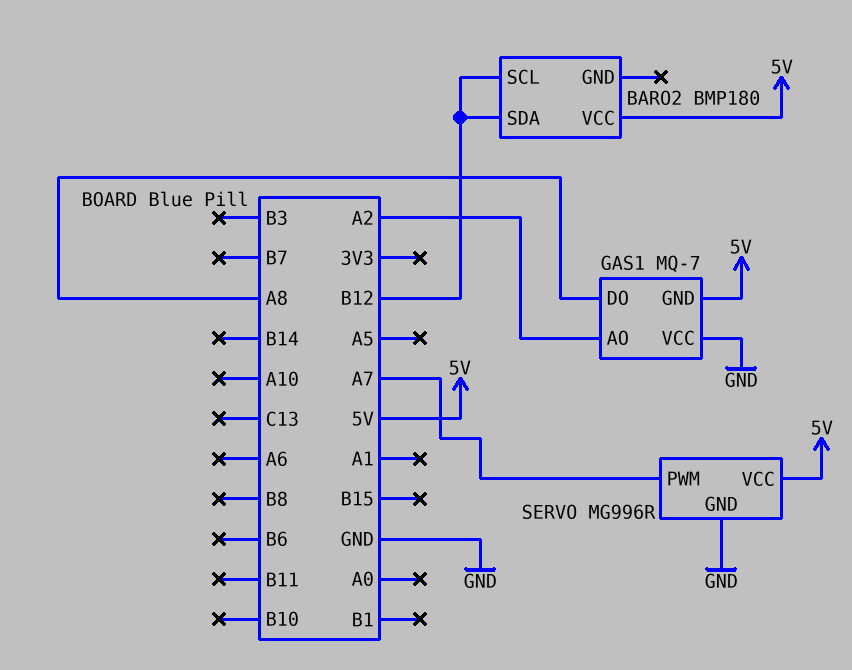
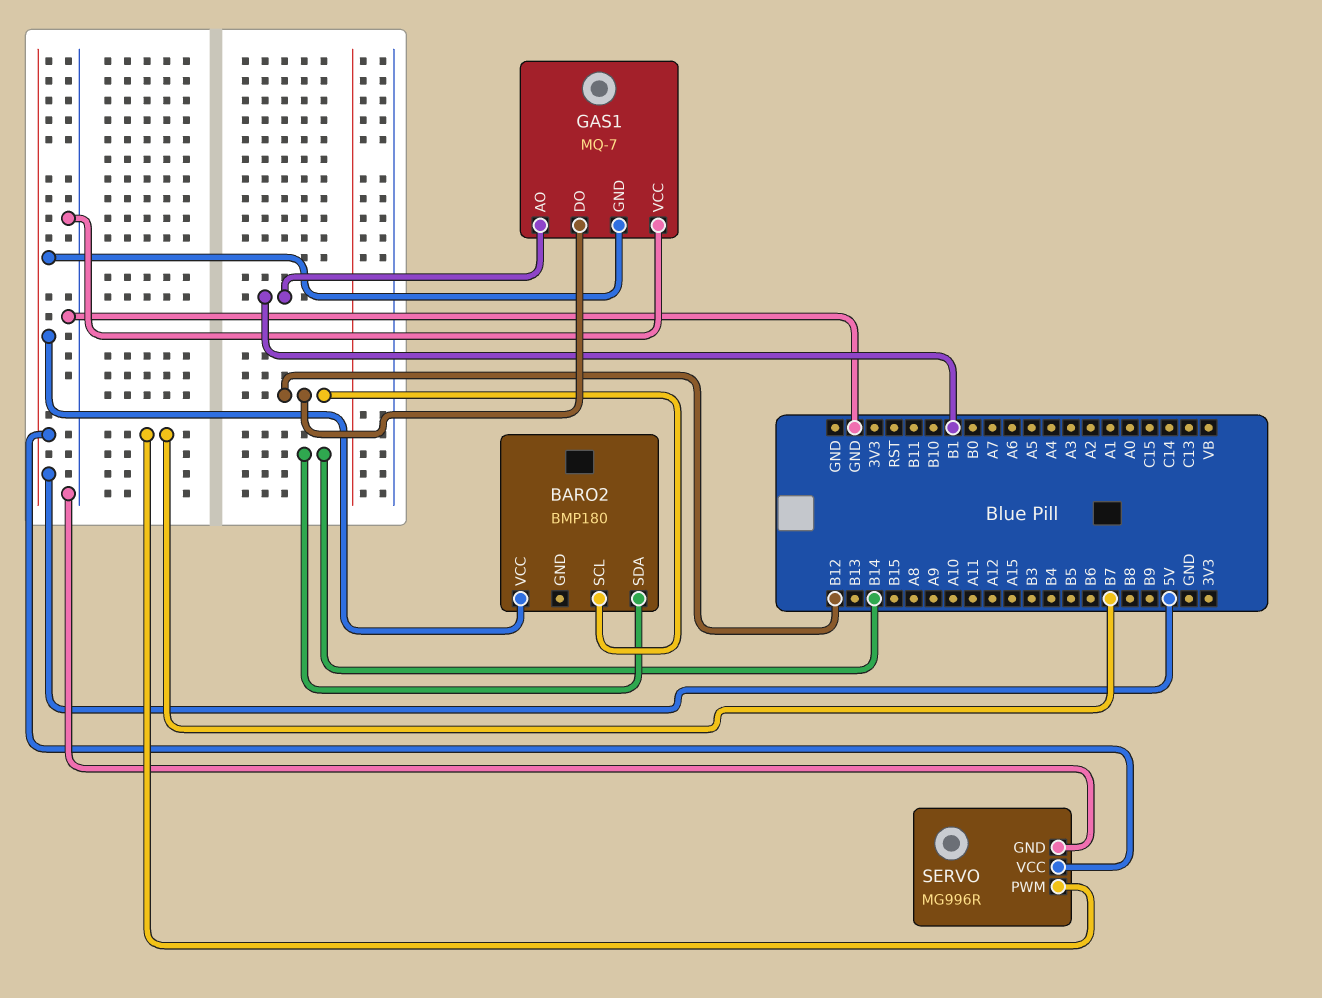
BARO2 pin SDA: B12 -> B14
GAS1 pin AO: A2 -> B1
GAS1 pin DO: A8 -> B12
SERVO pin PWM: A7 -> B7

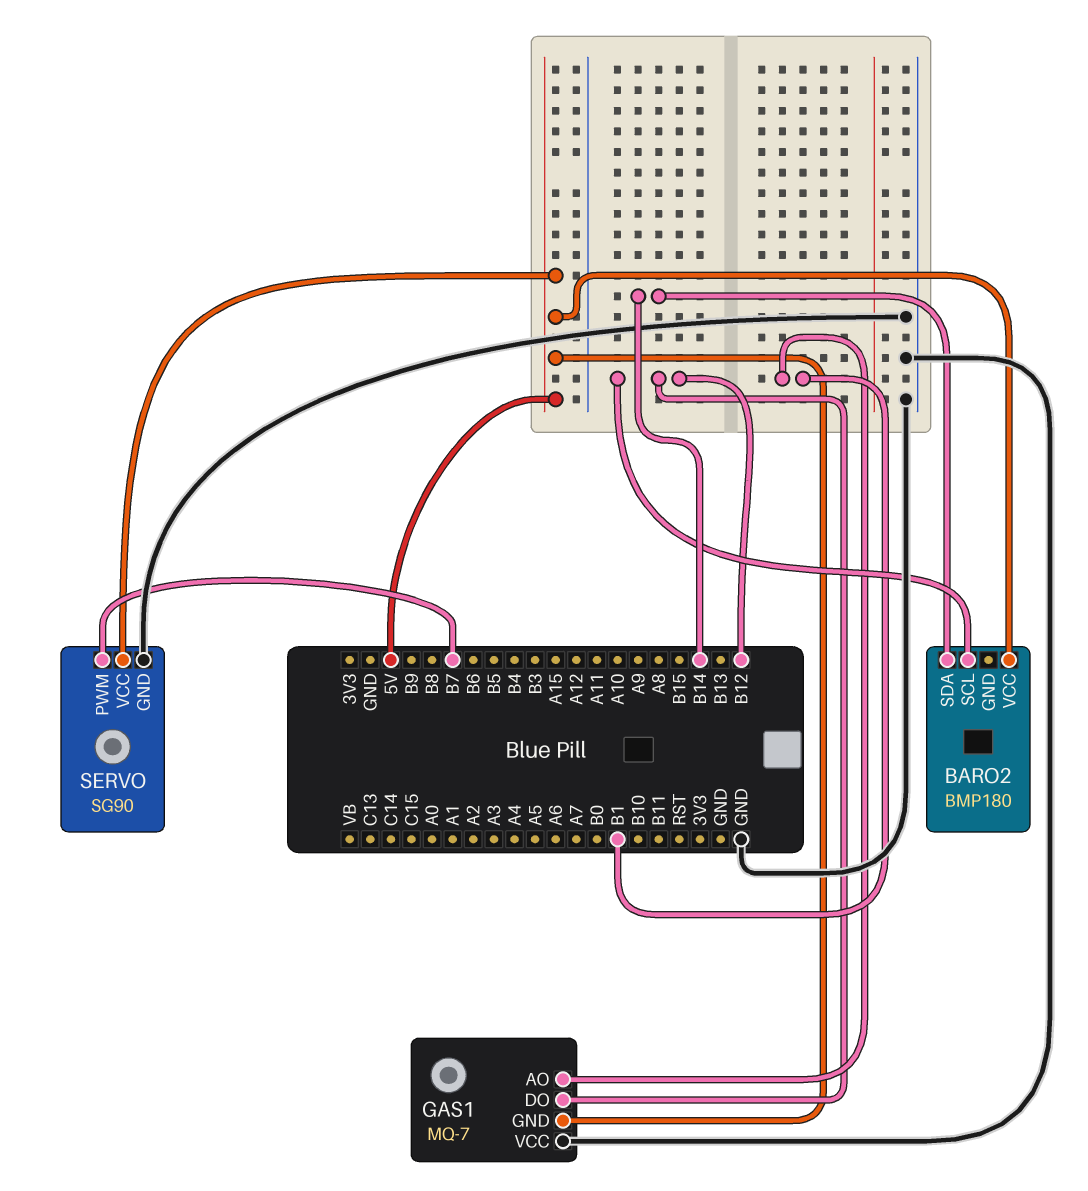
SERVO: MG996R -> SG90

